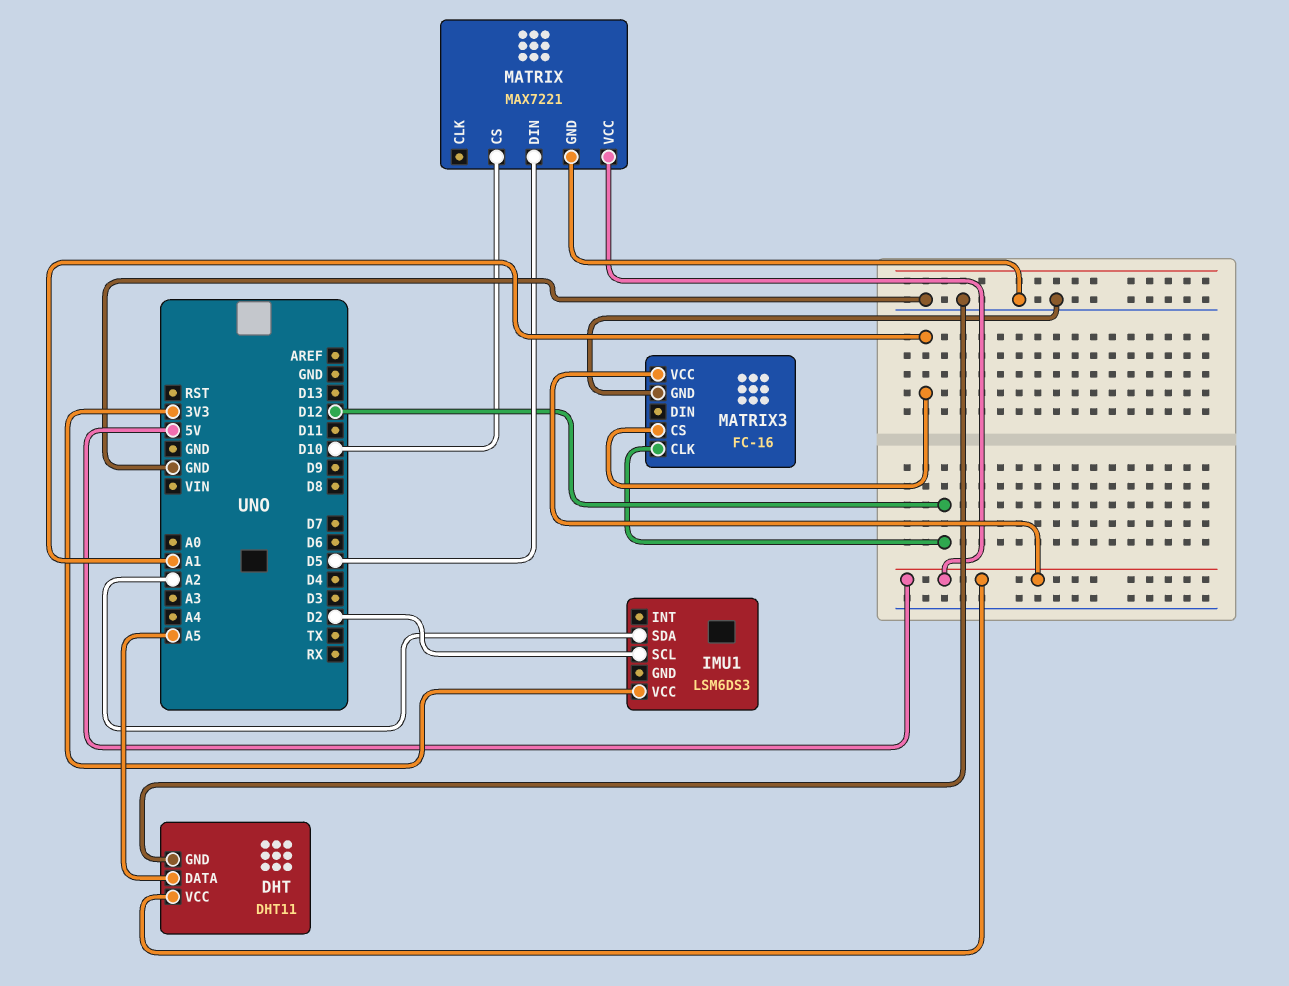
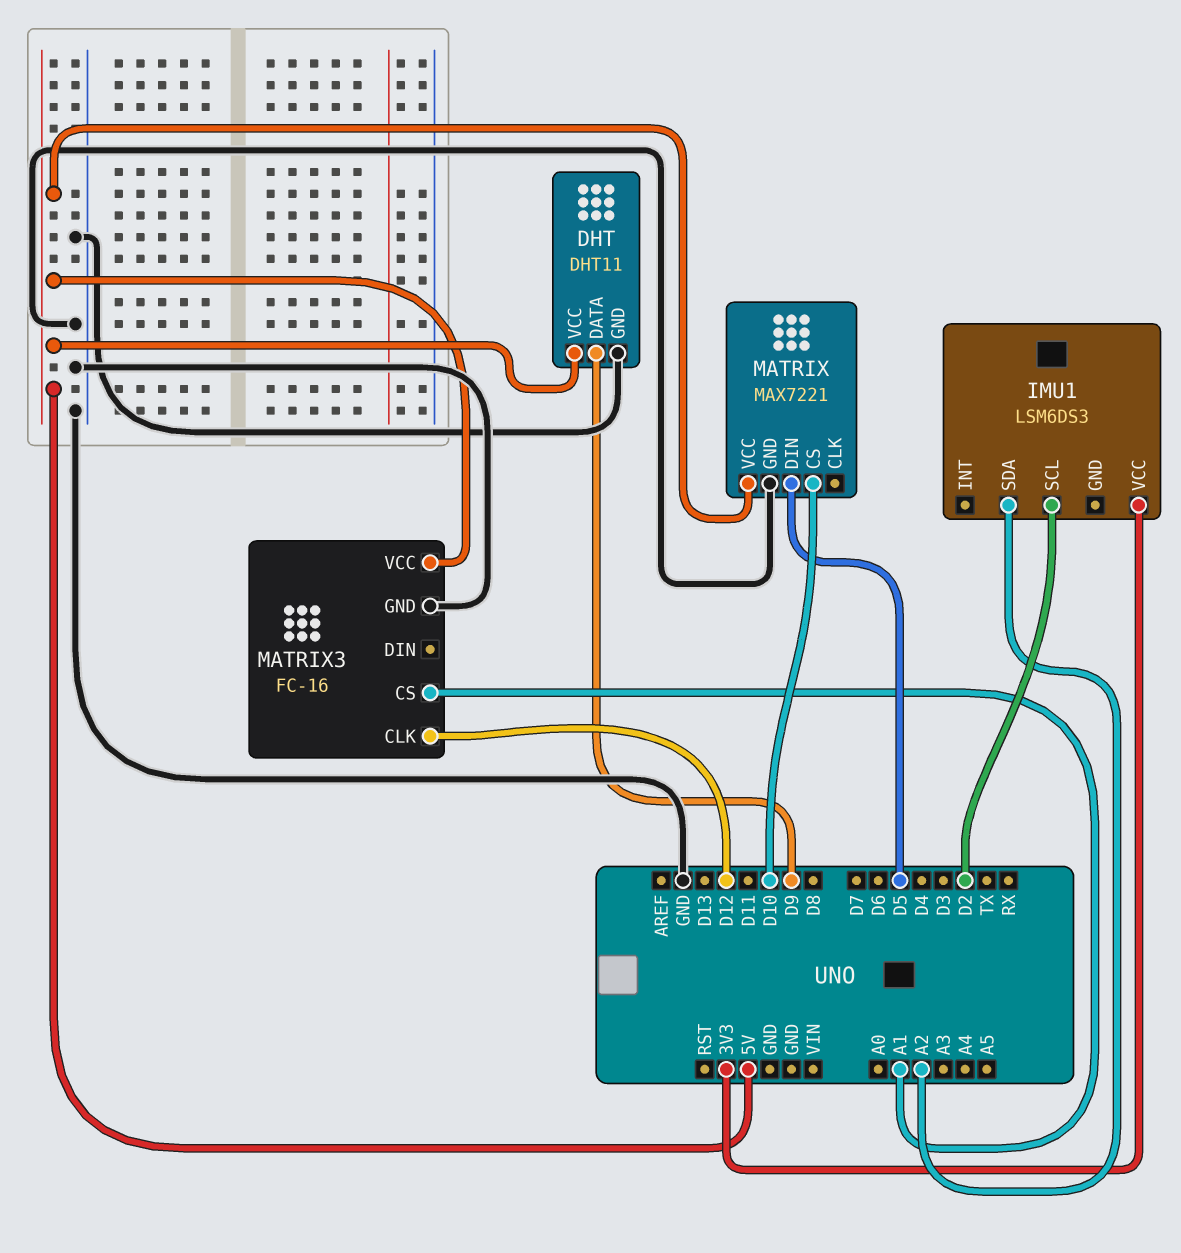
DHT pin DATA: A5 -> D9

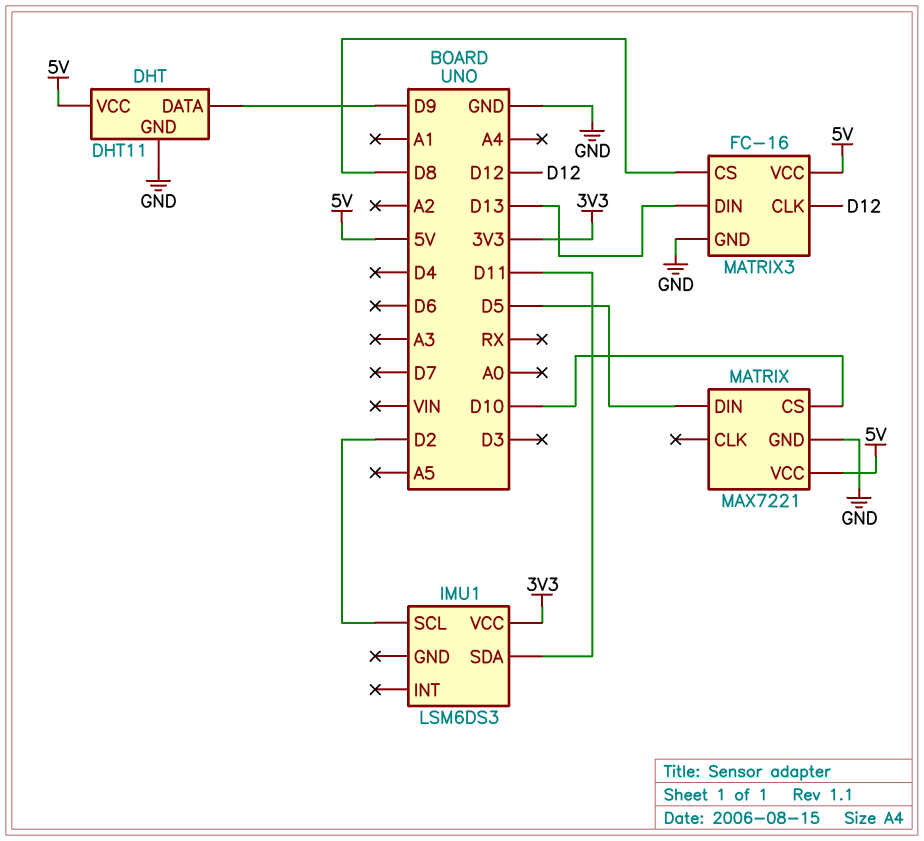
IMU1 pin SDA: A2 -> D11
MATRIX3 pin CS: A1 -> D8
MATRIX3 pin DIN: none -> D13

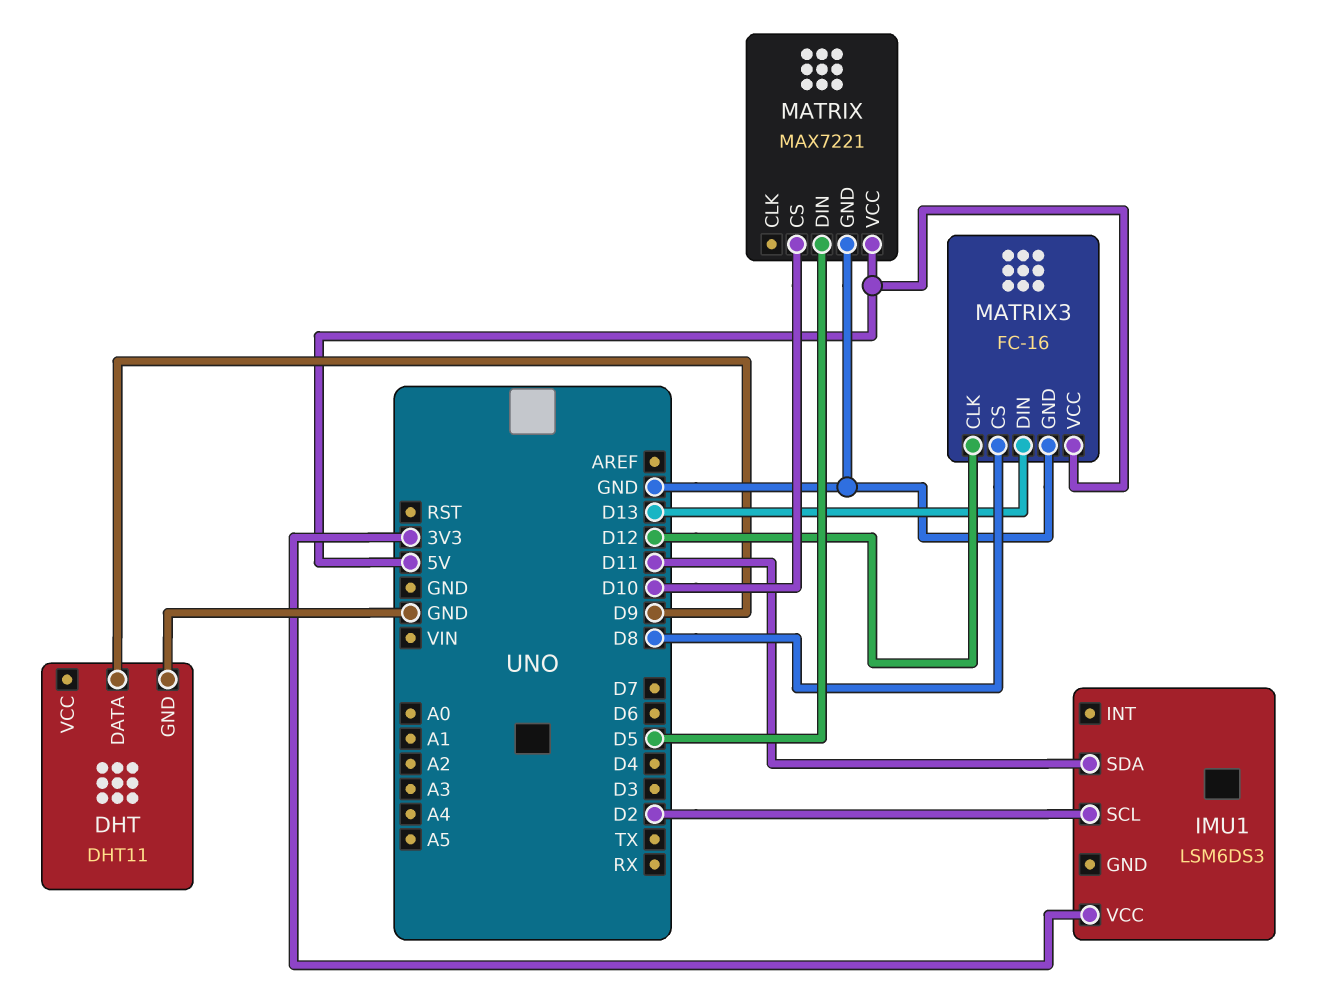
DHT pin VCC: 5V -> none

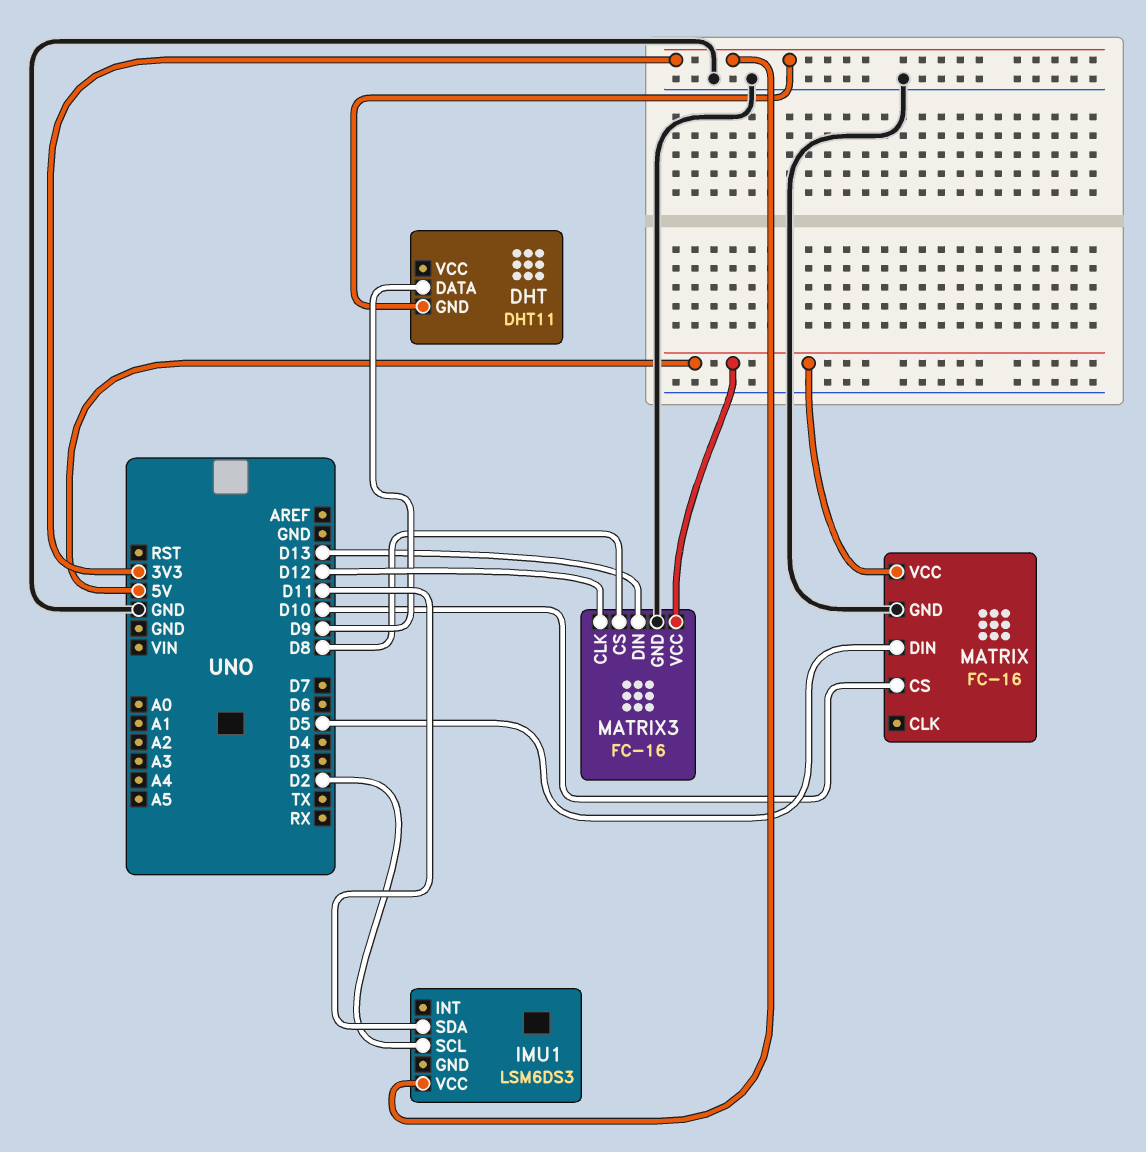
DHT pin GND: GND -> 3V3
MATRIX: MAX7221 -> FC-16

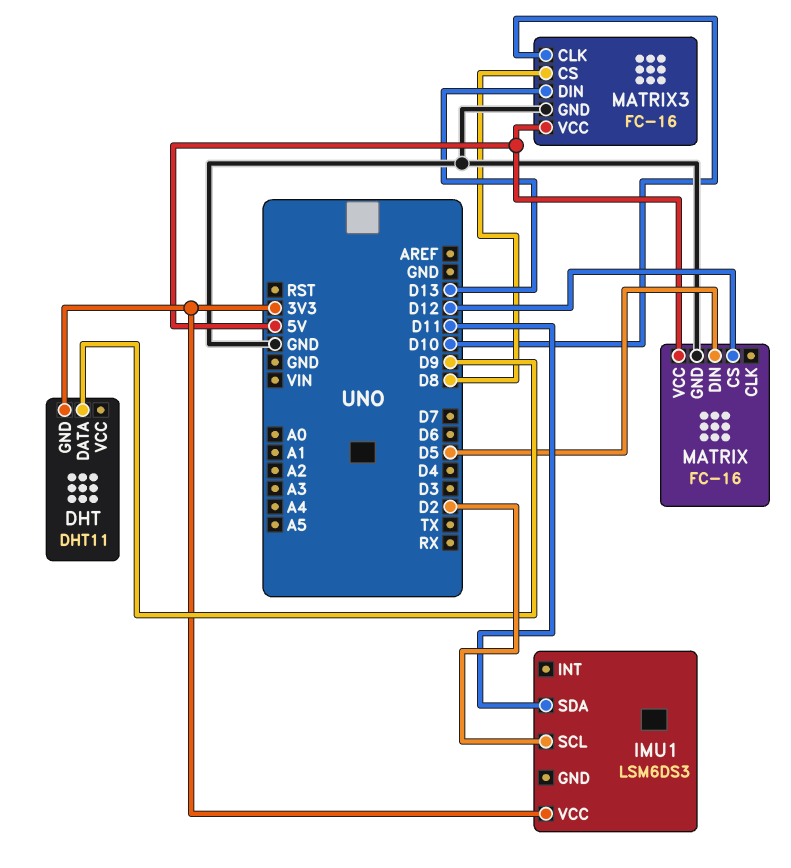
MATRIX pin CS: D10 -> D12
MATRIX3 pin CLK: D12 -> D10

